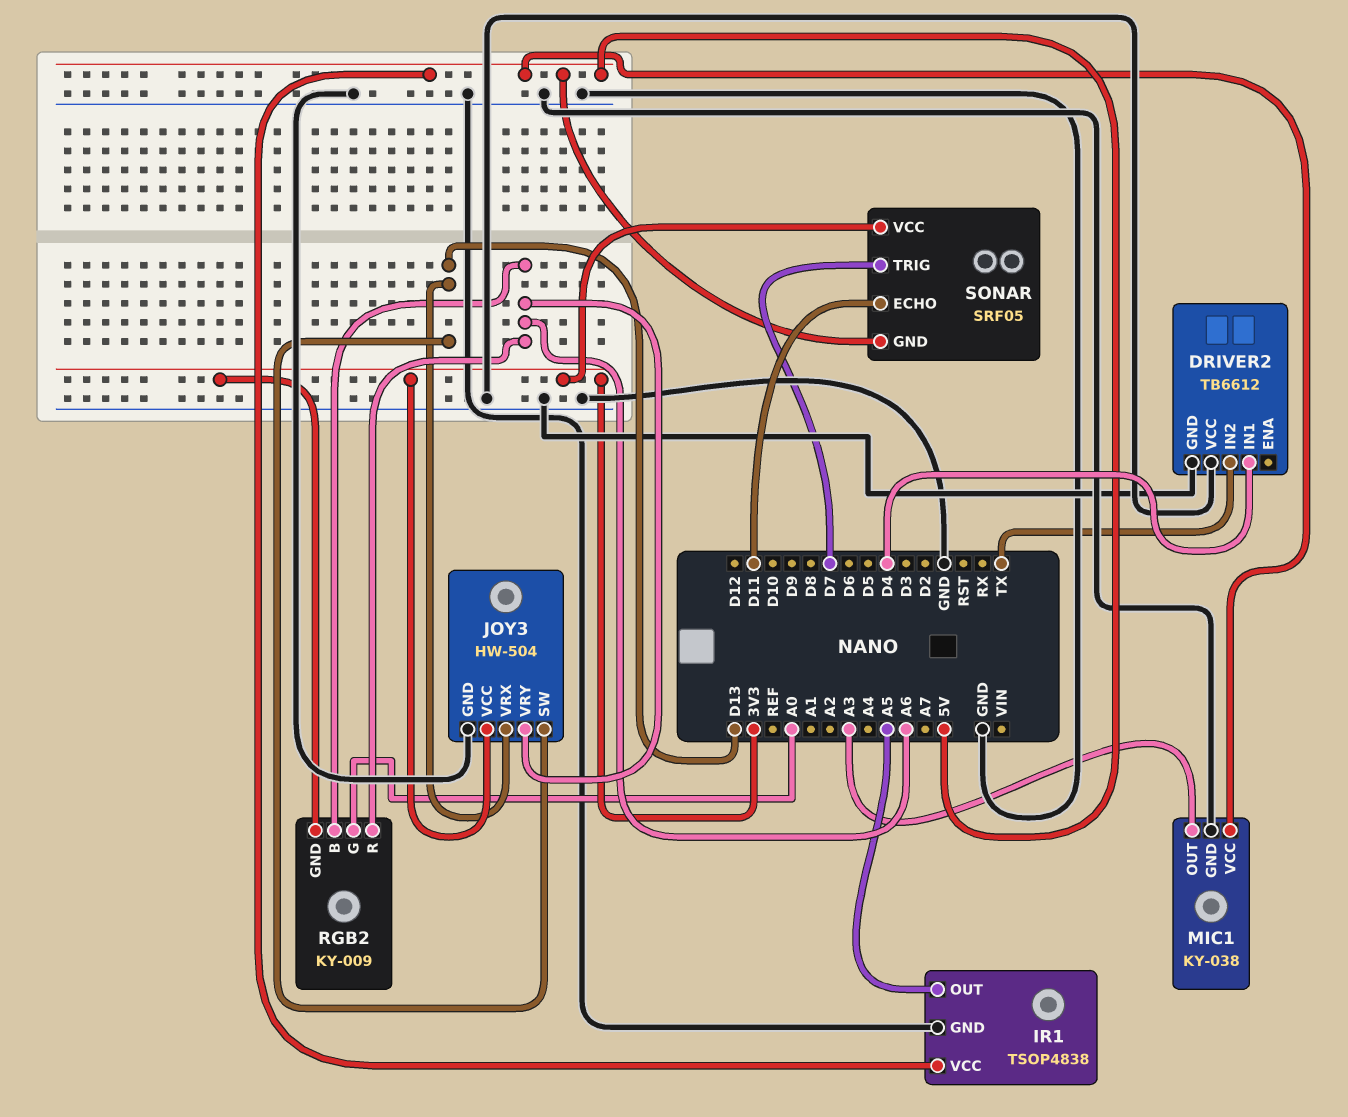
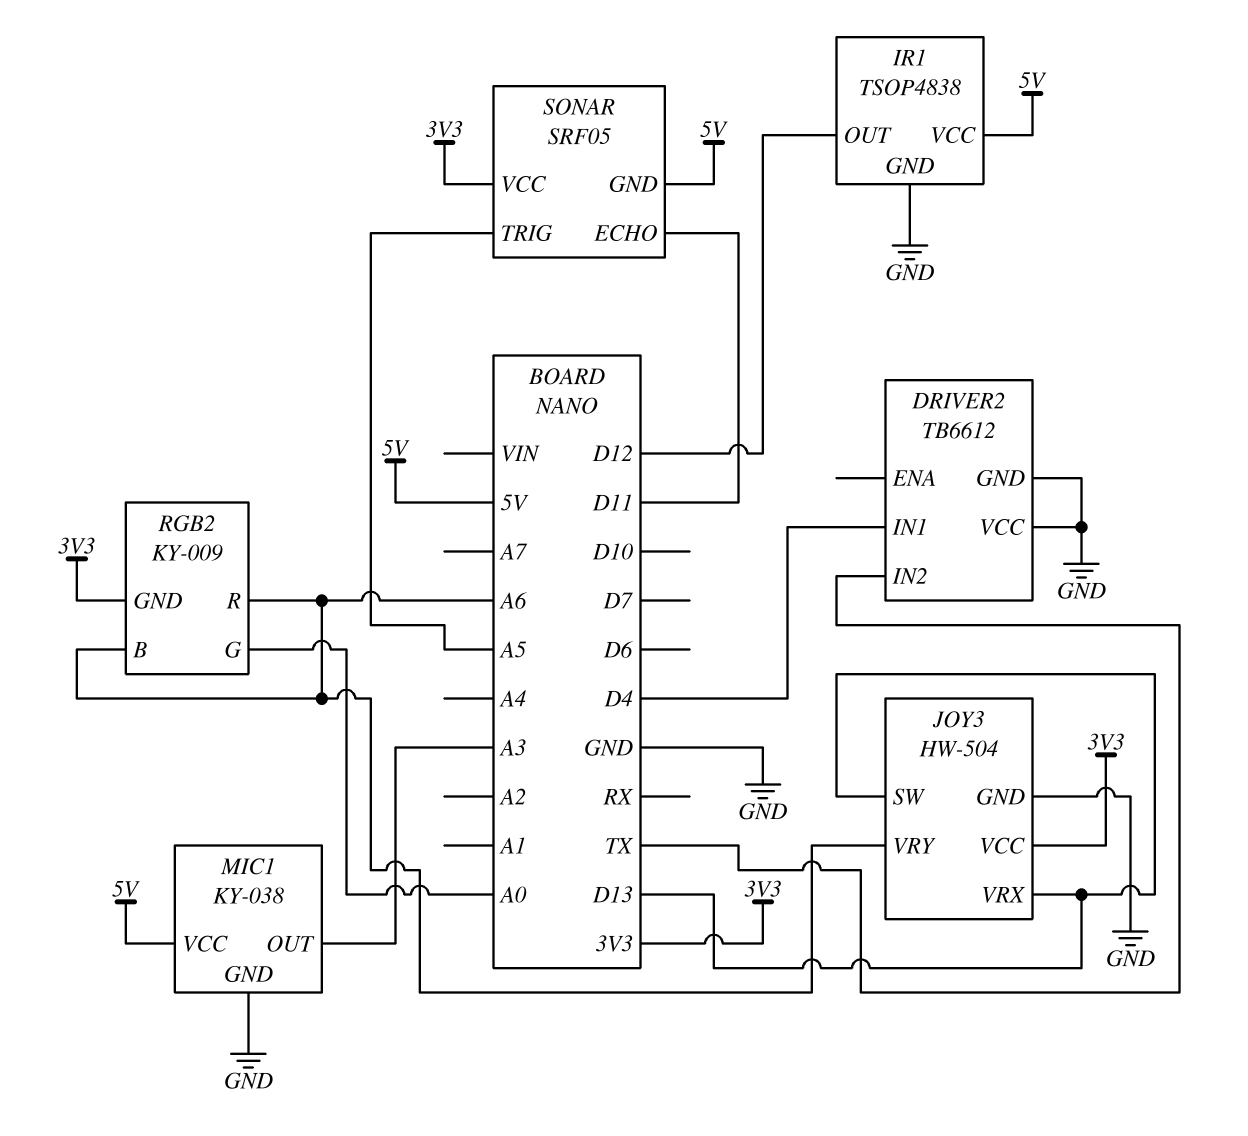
IR1 pin OUT: A5 -> D12
SONAR pin TRIG: D7 -> A5

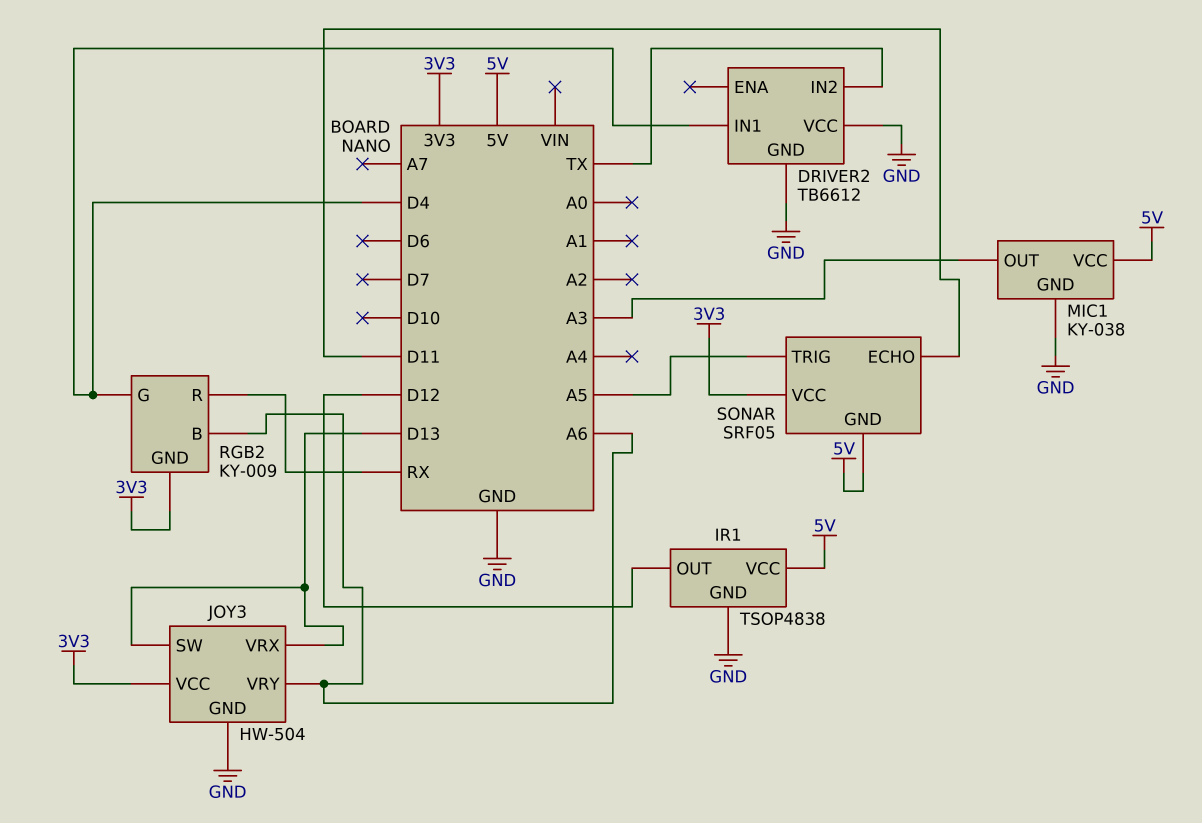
RGB2 pin G: A0 -> D4
RGB2 pin R: A6 -> RX

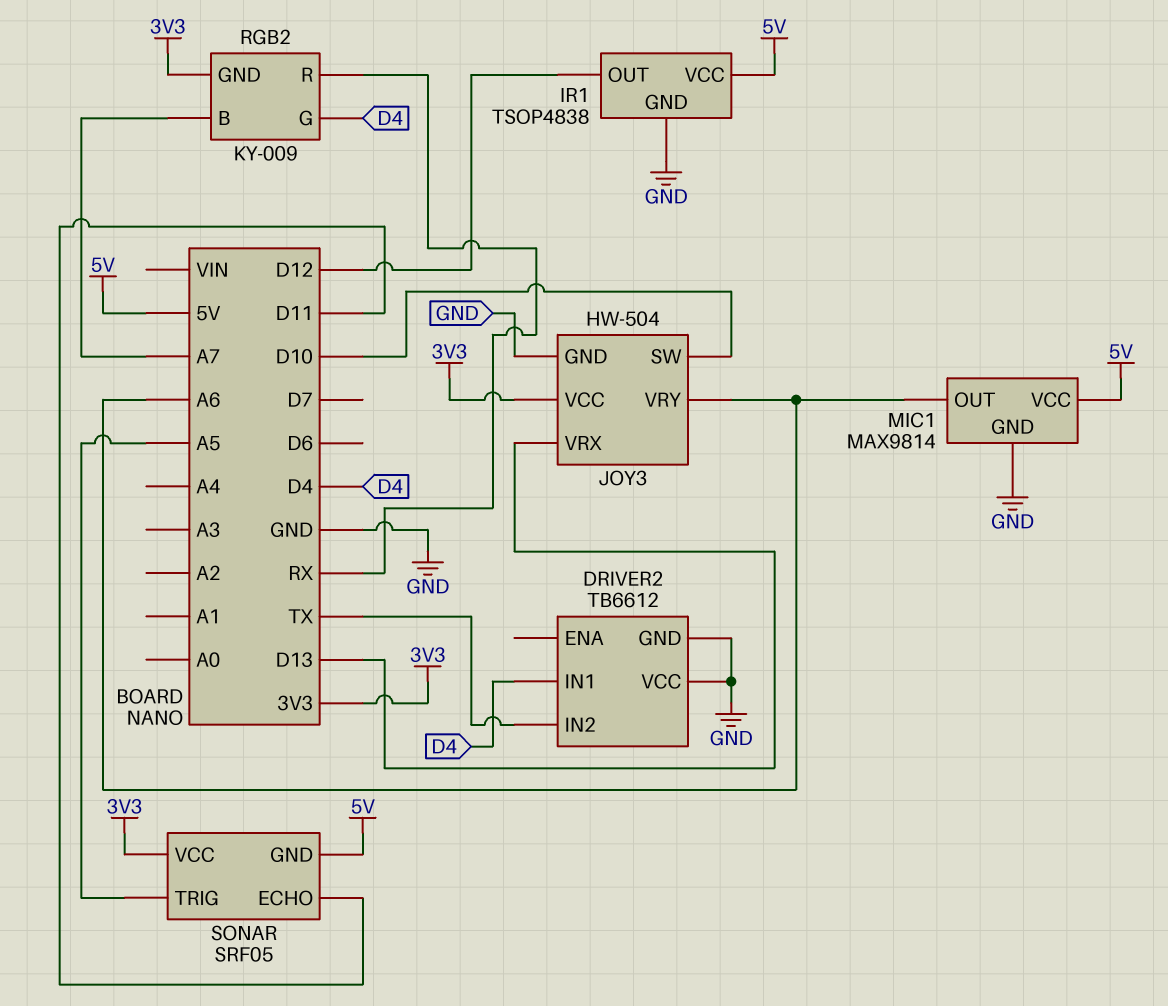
JOY3 pin SW: D13 -> D10
MIC1: KY-038 -> MAX9814
MIC1 pin OUT: A3 -> A6
RGB2 pin B: A6 -> A7

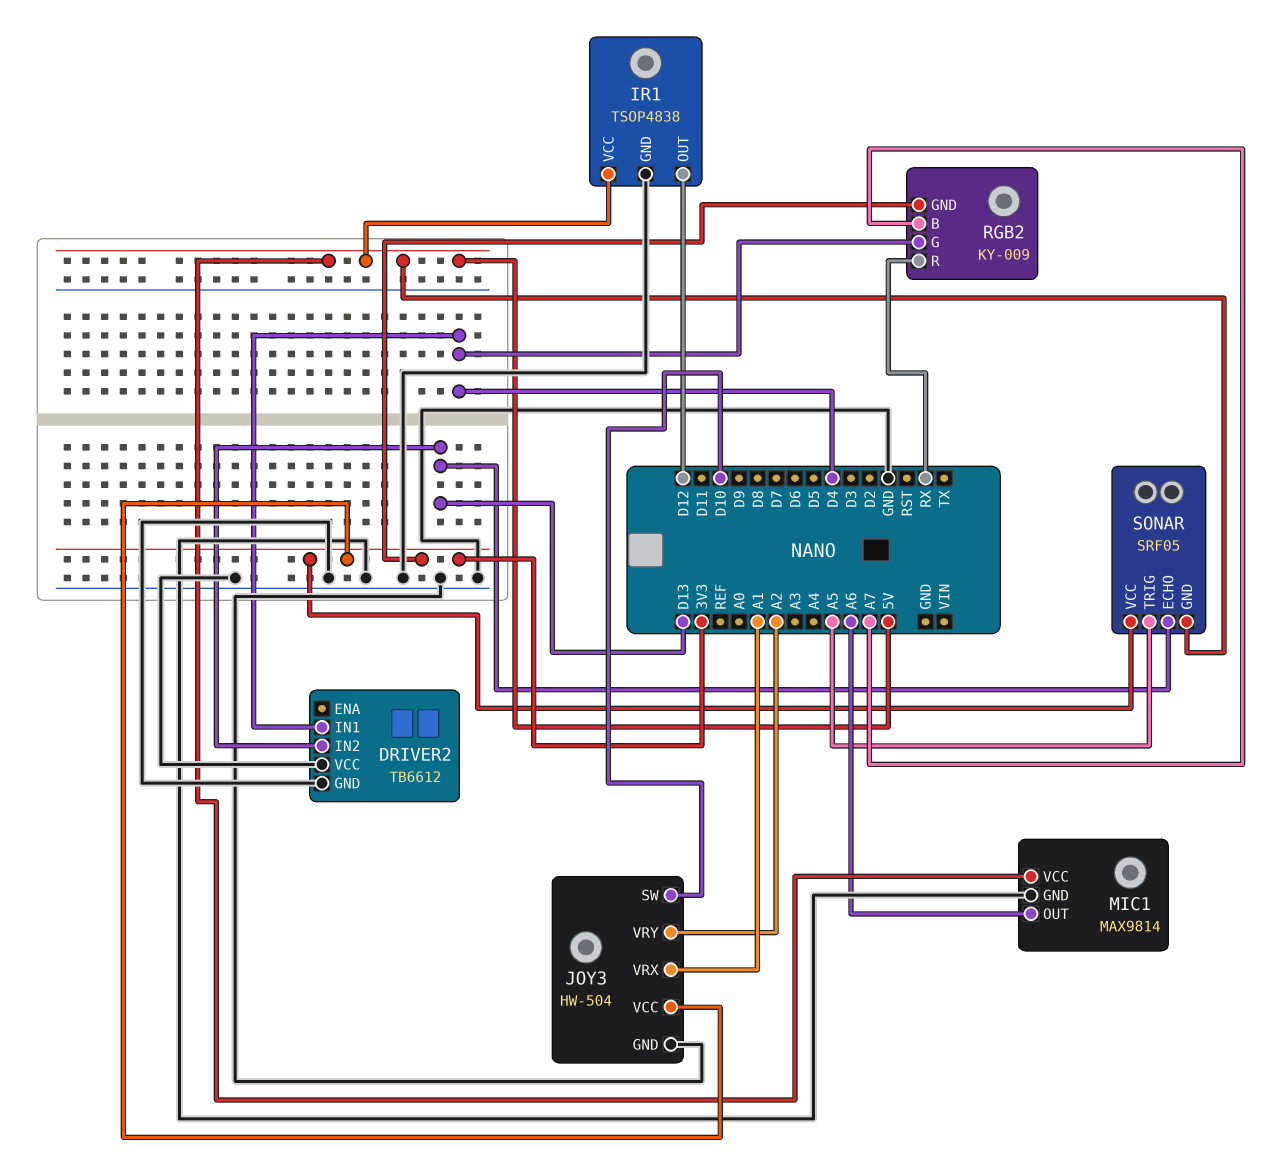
DRIVER2 pin IN2: TX -> D13
JOY3 pin VRX: D13 -> A1
JOY3 pin VRY: A6 -> A2
SONAR pin ECHO: D11 -> D13

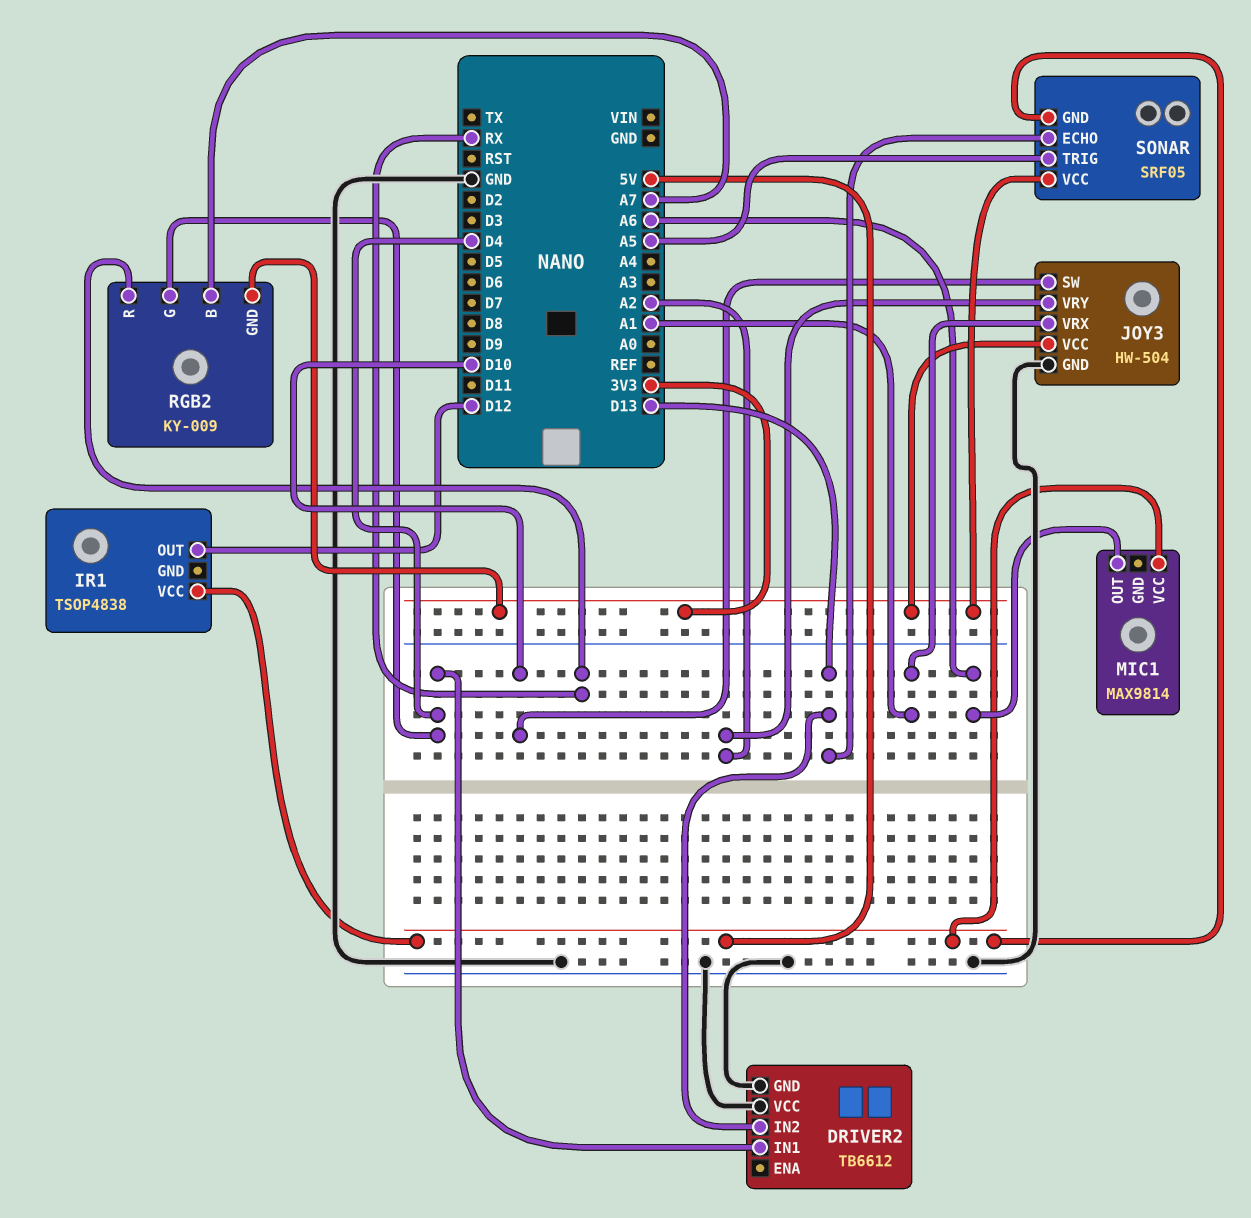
IR1 pin GND: GND -> none
MIC1 pin GND: GND -> none

